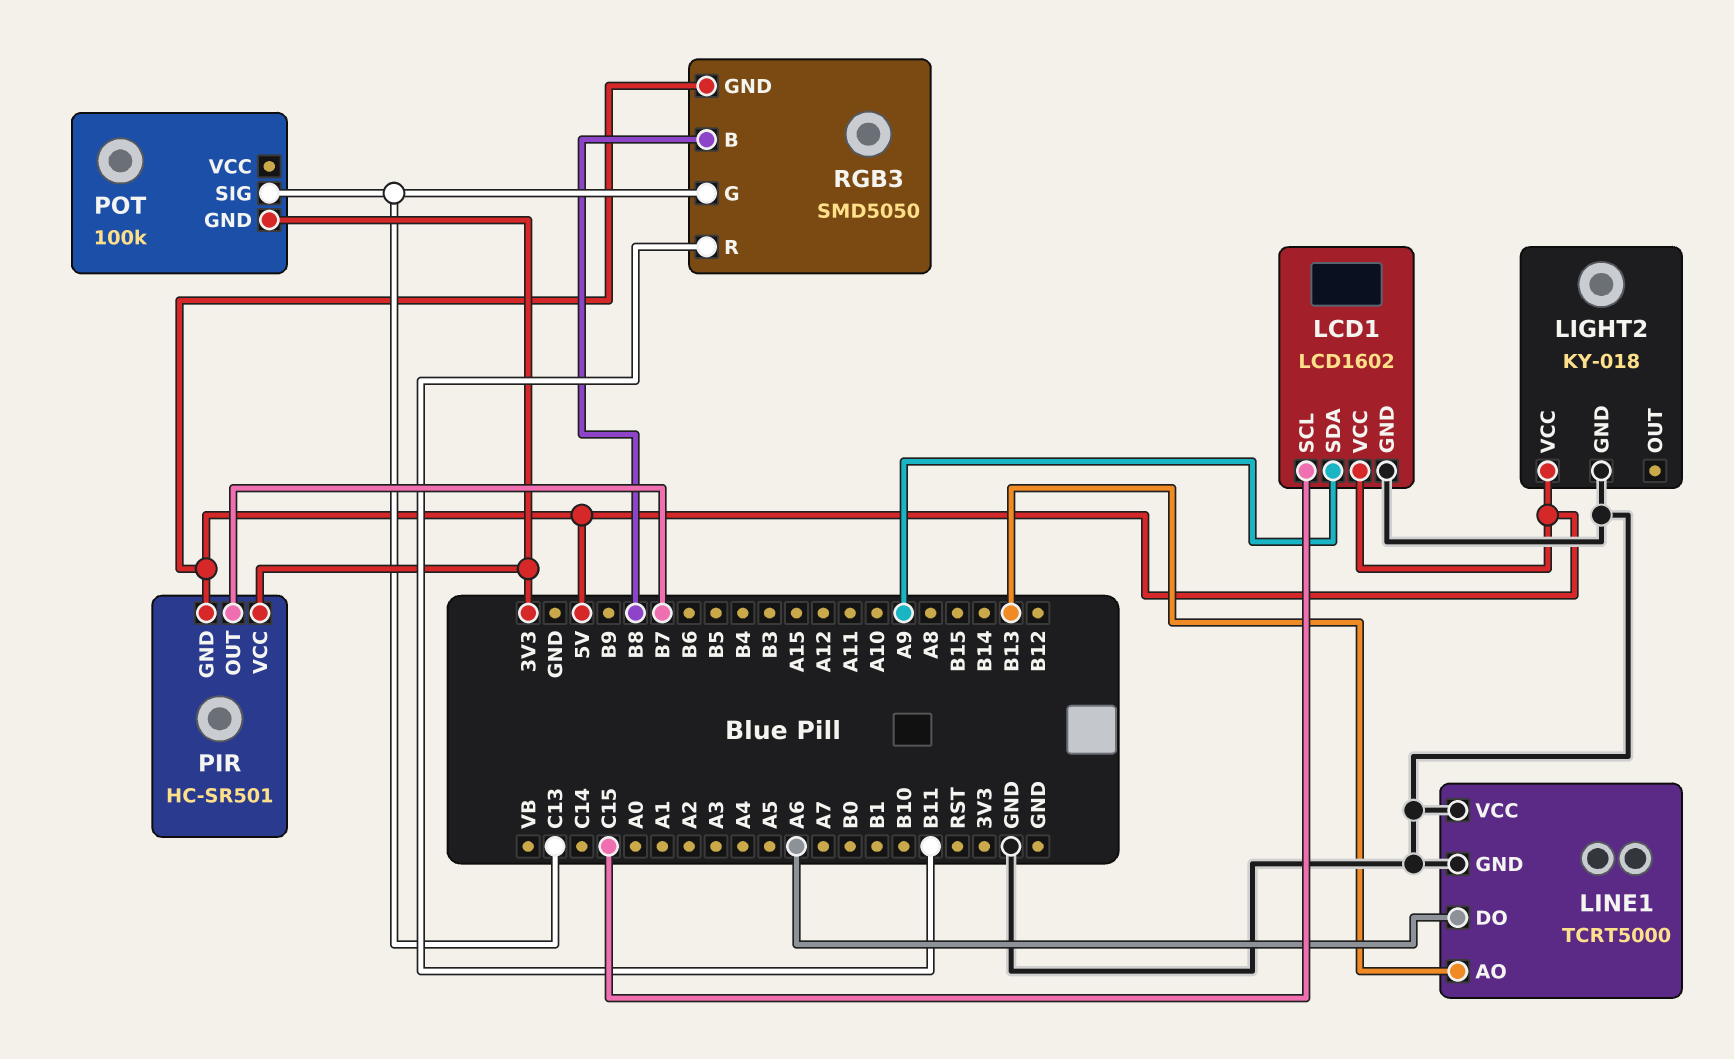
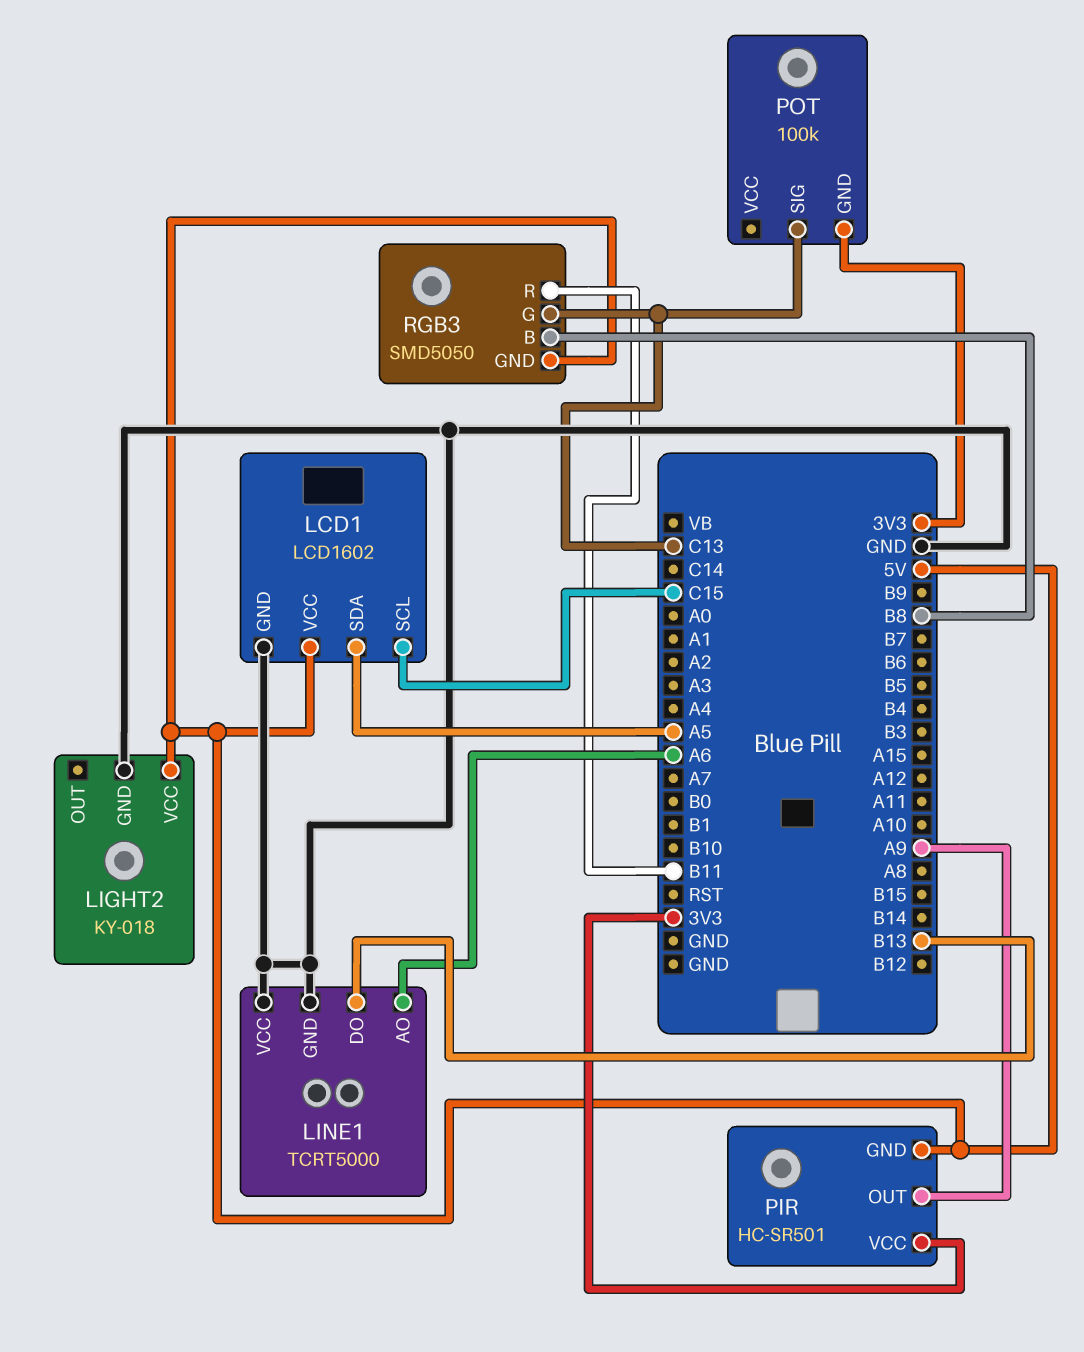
LCD1 pin SDA: A9 -> A5
LINE1 pin AO: B13 -> A6
LINE1 pin DO: A6 -> B13
PIR pin OUT: B7 -> A9

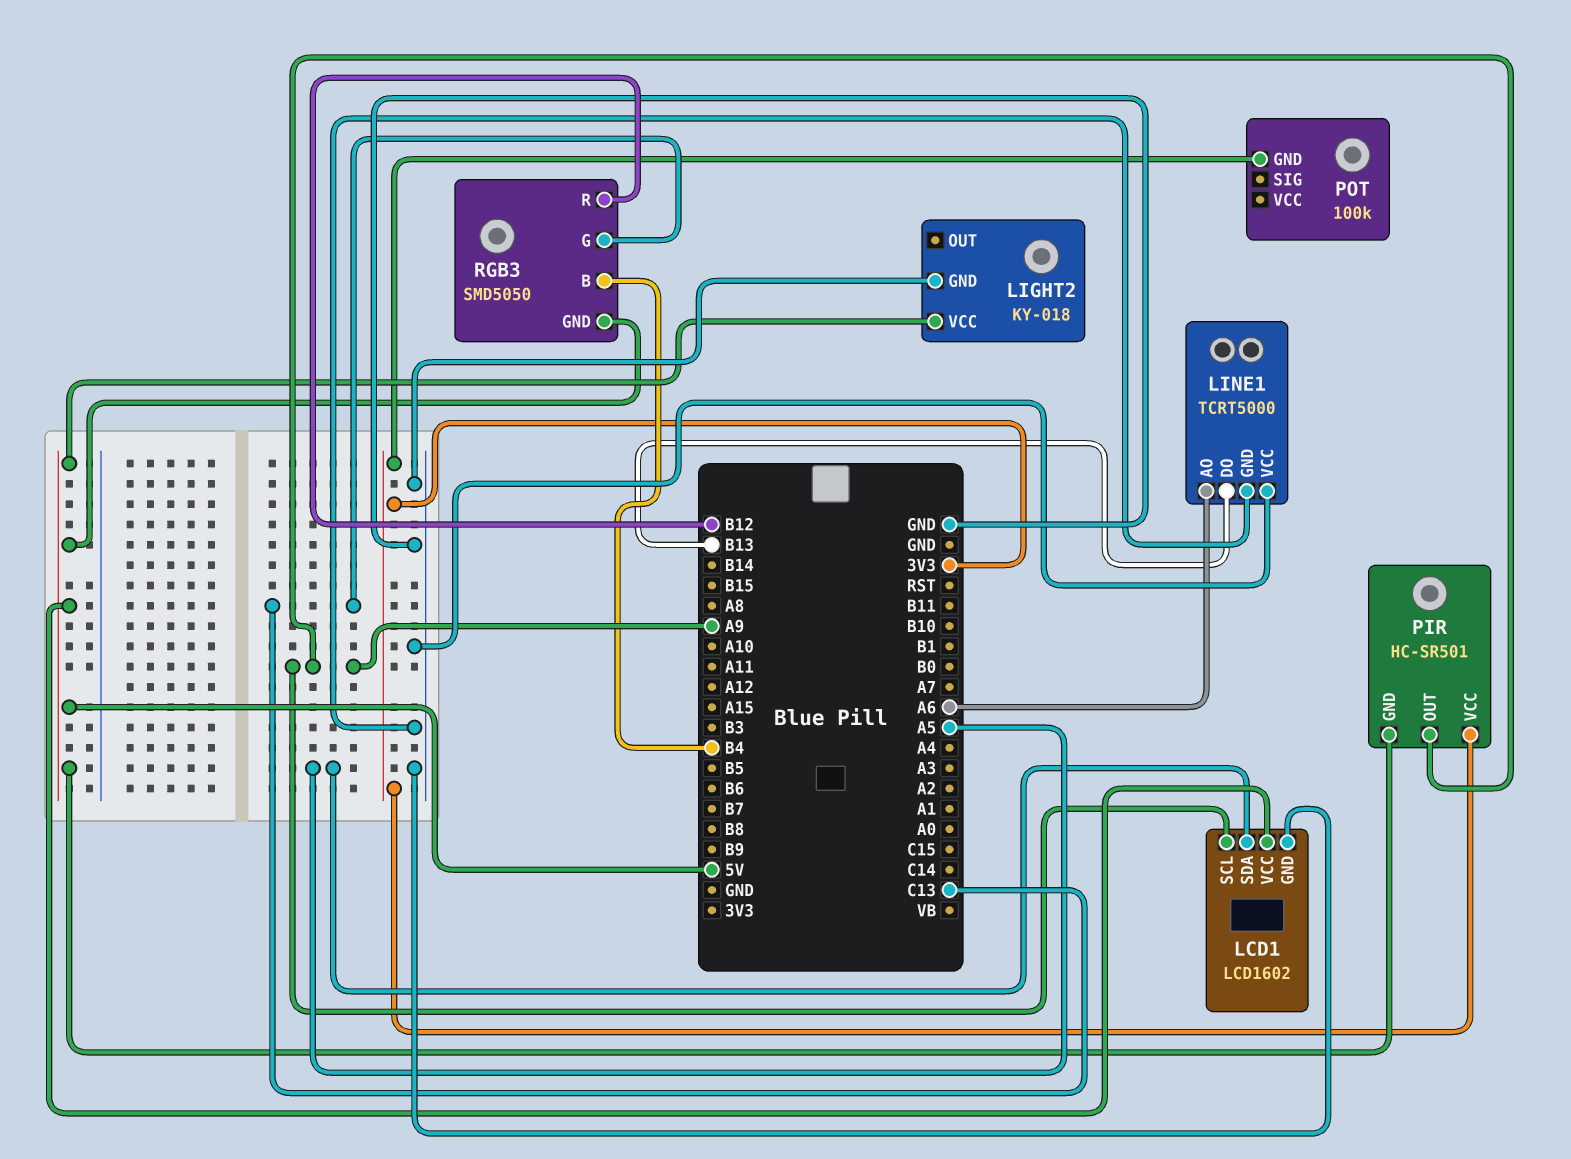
LCD1 pin SCL: C15 -> A9
POT pin SIG: C13 -> none
RGB3 pin B: B8 -> B4
RGB3 pin R: B11 -> B12

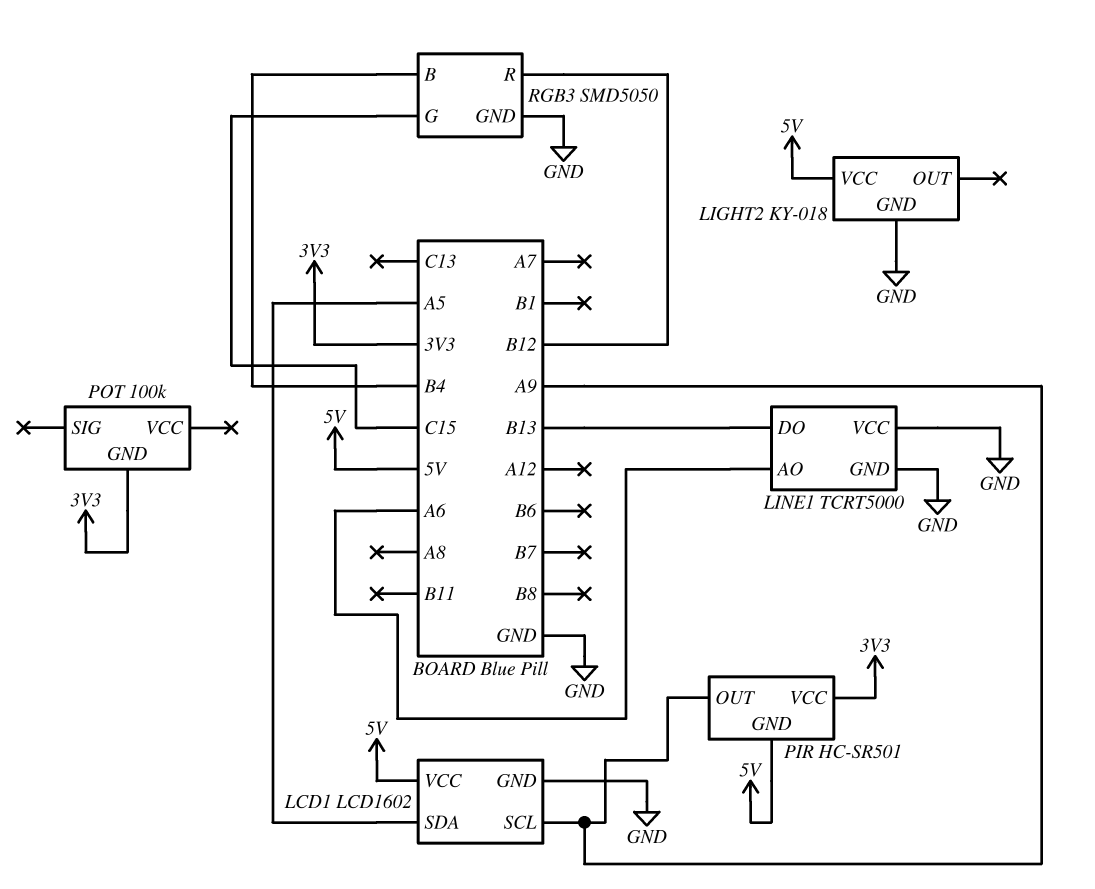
RGB3 pin G: C13 -> C15
RGB3 pin GND: 5V -> GND

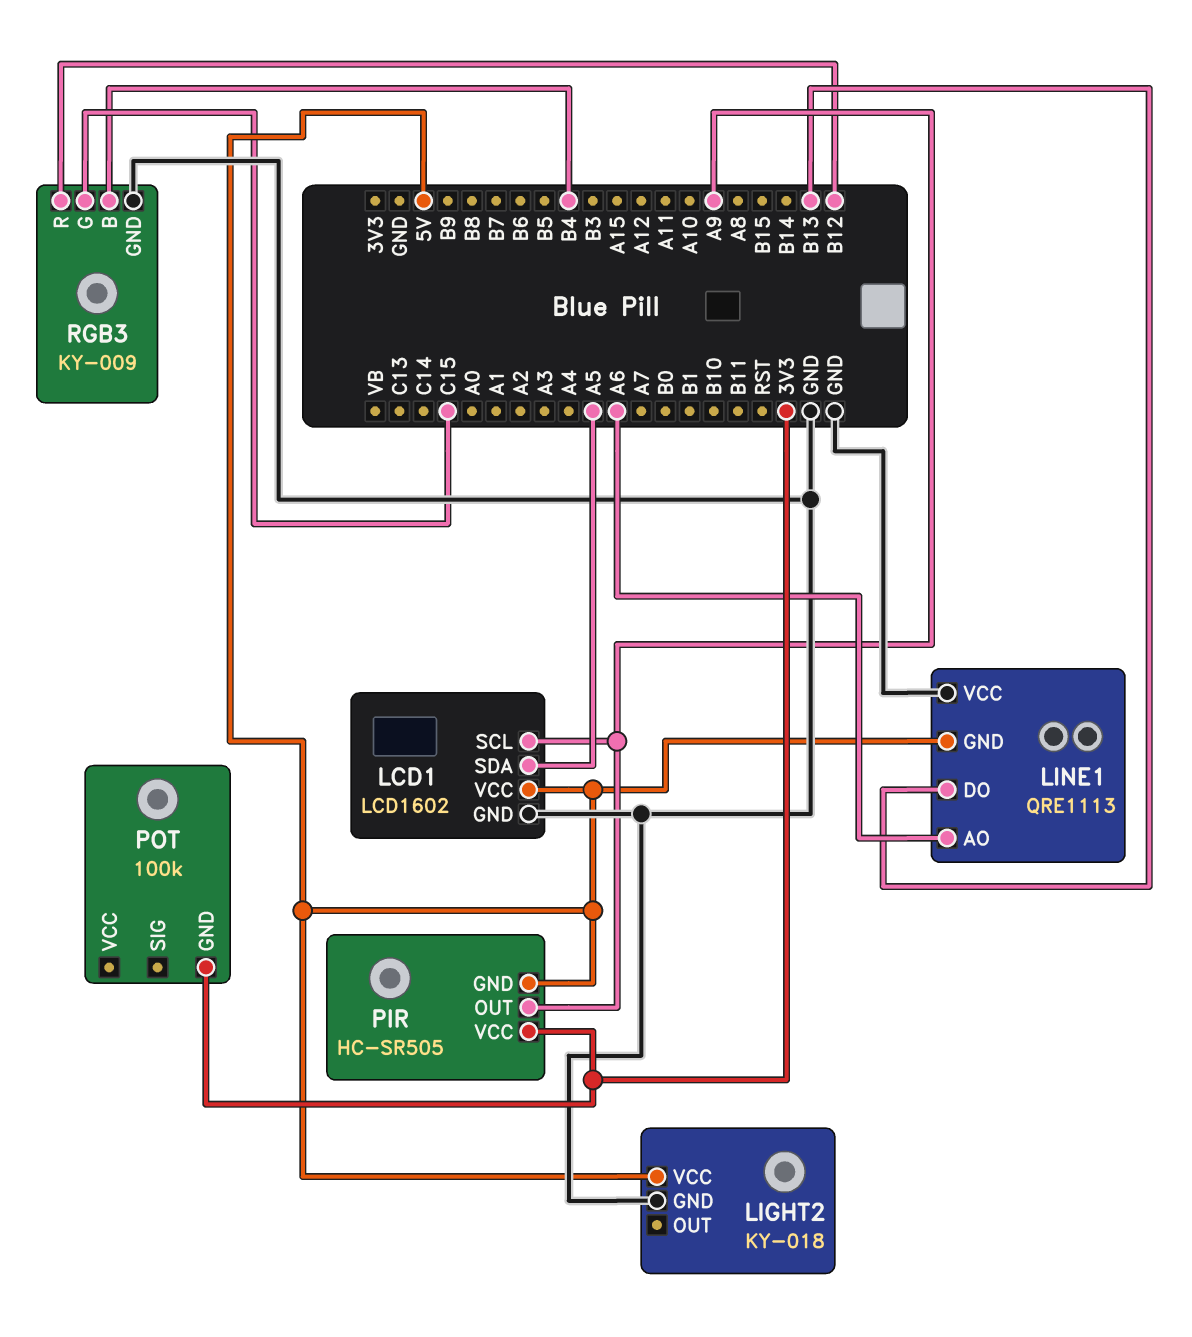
LINE1: TCRT5000 -> QRE1113
LINE1 pin GND: GND -> 5V
PIR: HC-SR501 -> HC-SR505
RGB3: SMD5050 -> KY-009

